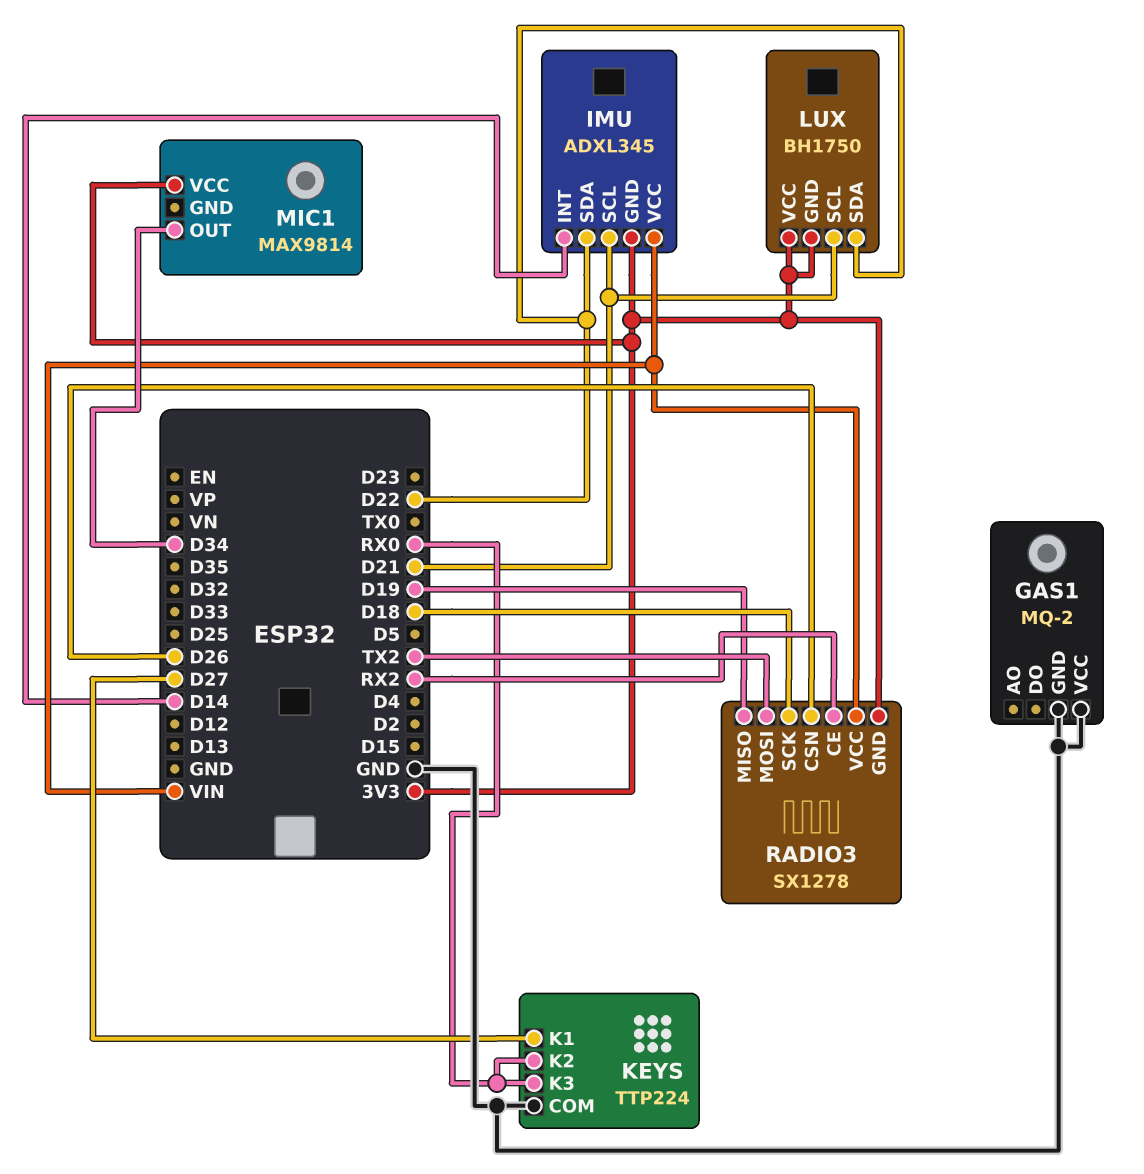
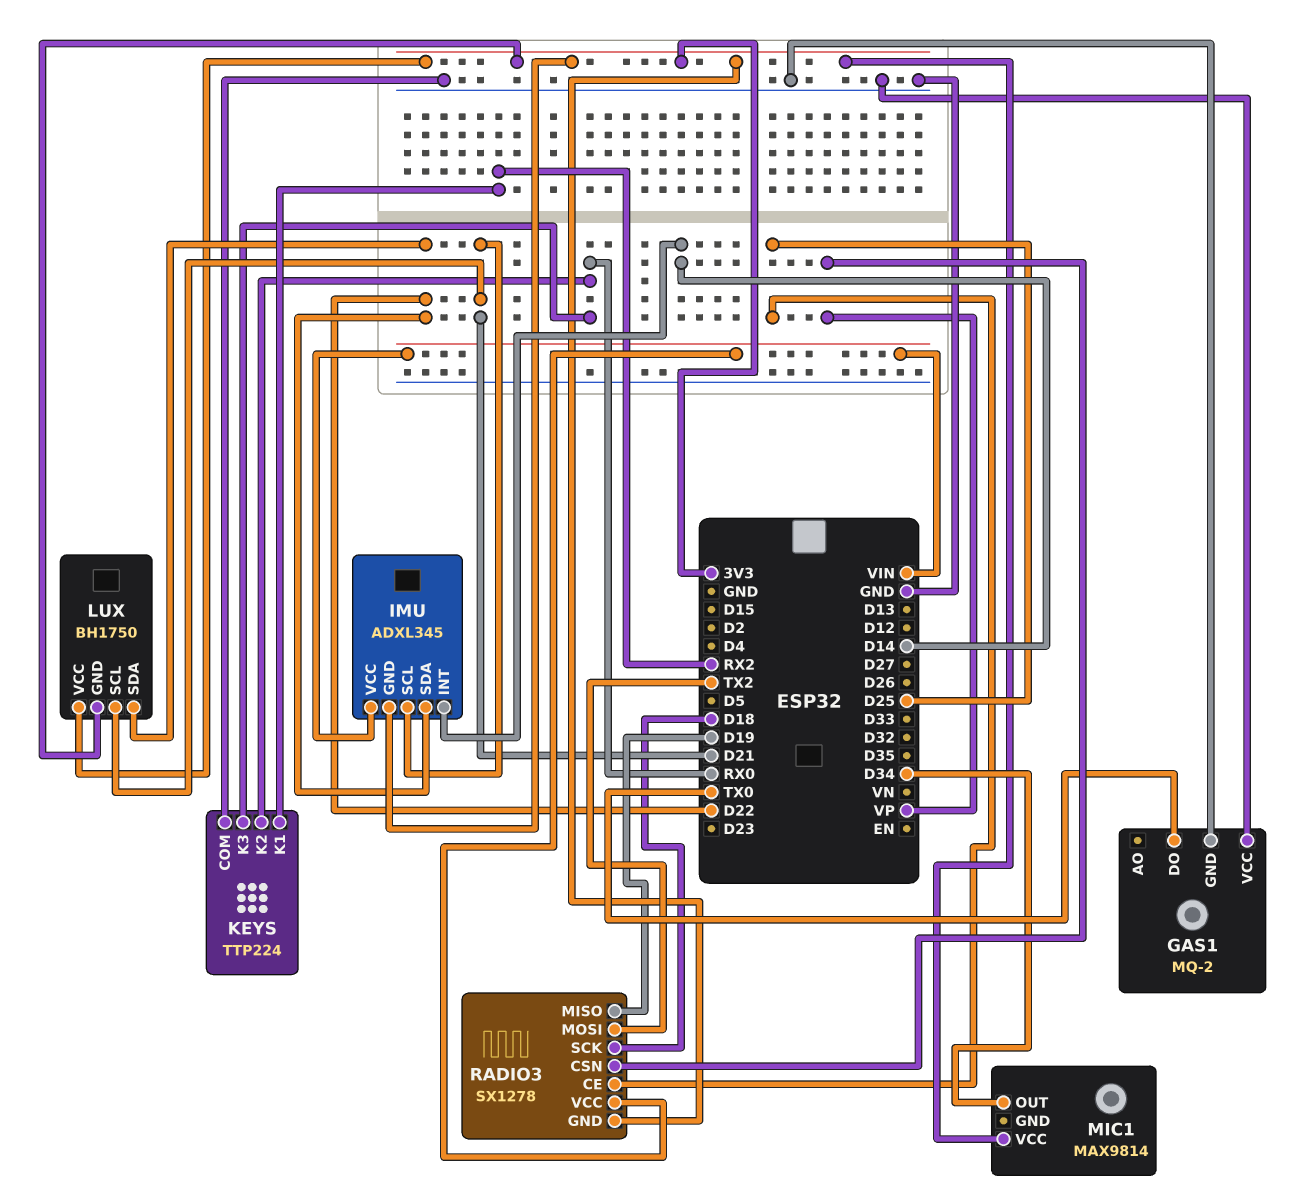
GAS1 pin DO: none -> TX0
KEYS pin K1: D27 -> RX2
RADIO3 pin CE: RX2 -> D25
RADIO3 pin CSN: D26 -> VP

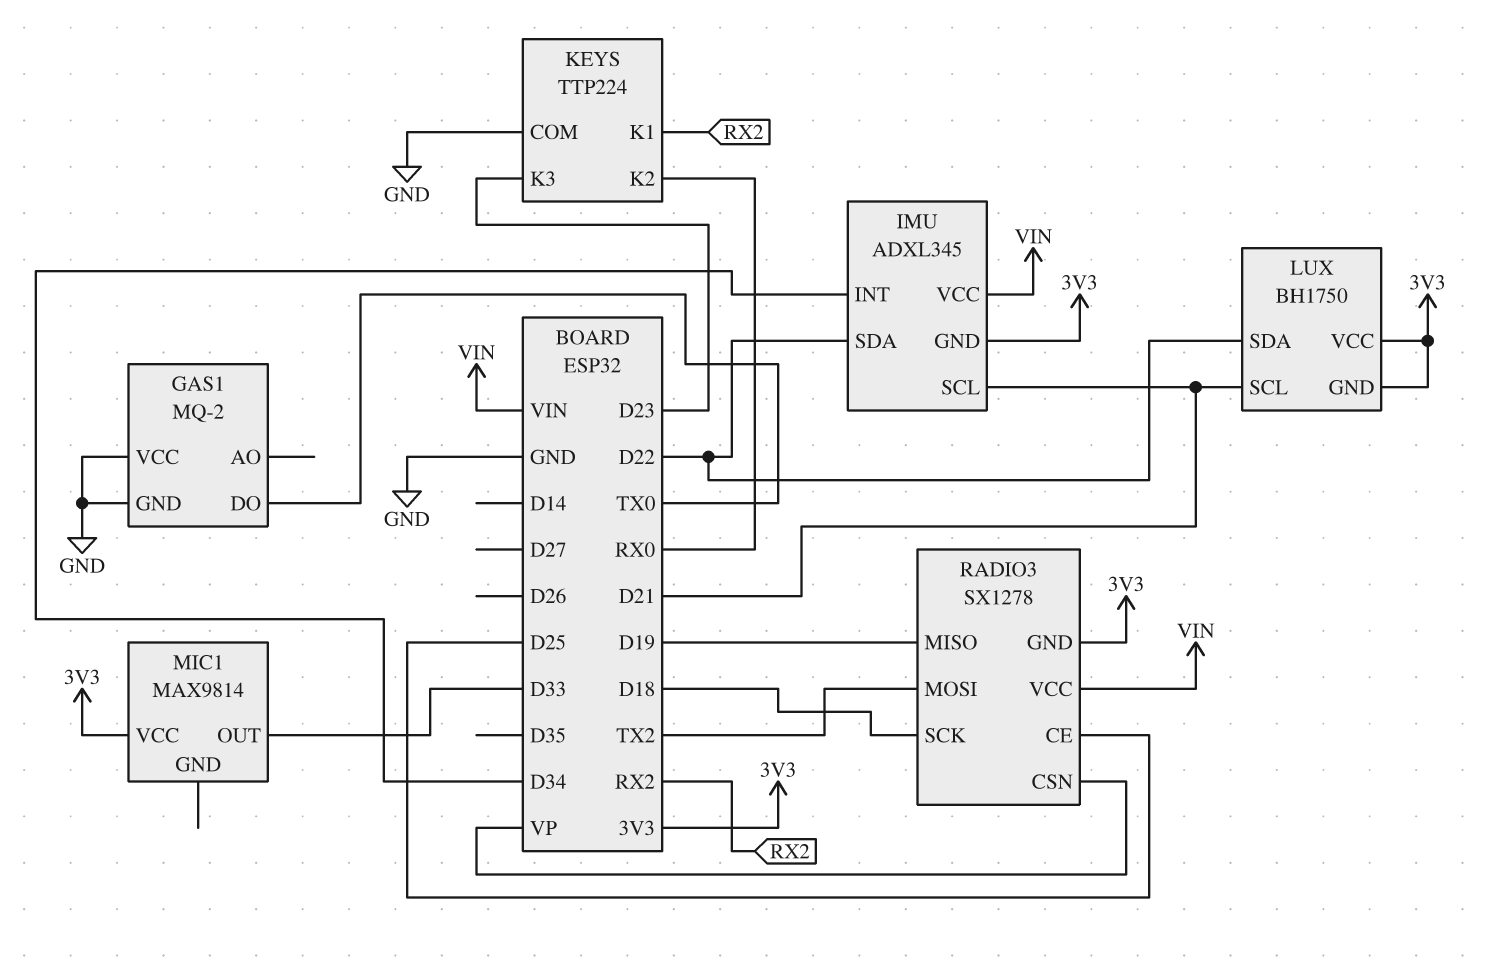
IMU pin INT: D14 -> D34
KEYS pin K3: RX0 -> D23
MIC1 pin OUT: D34 -> D33

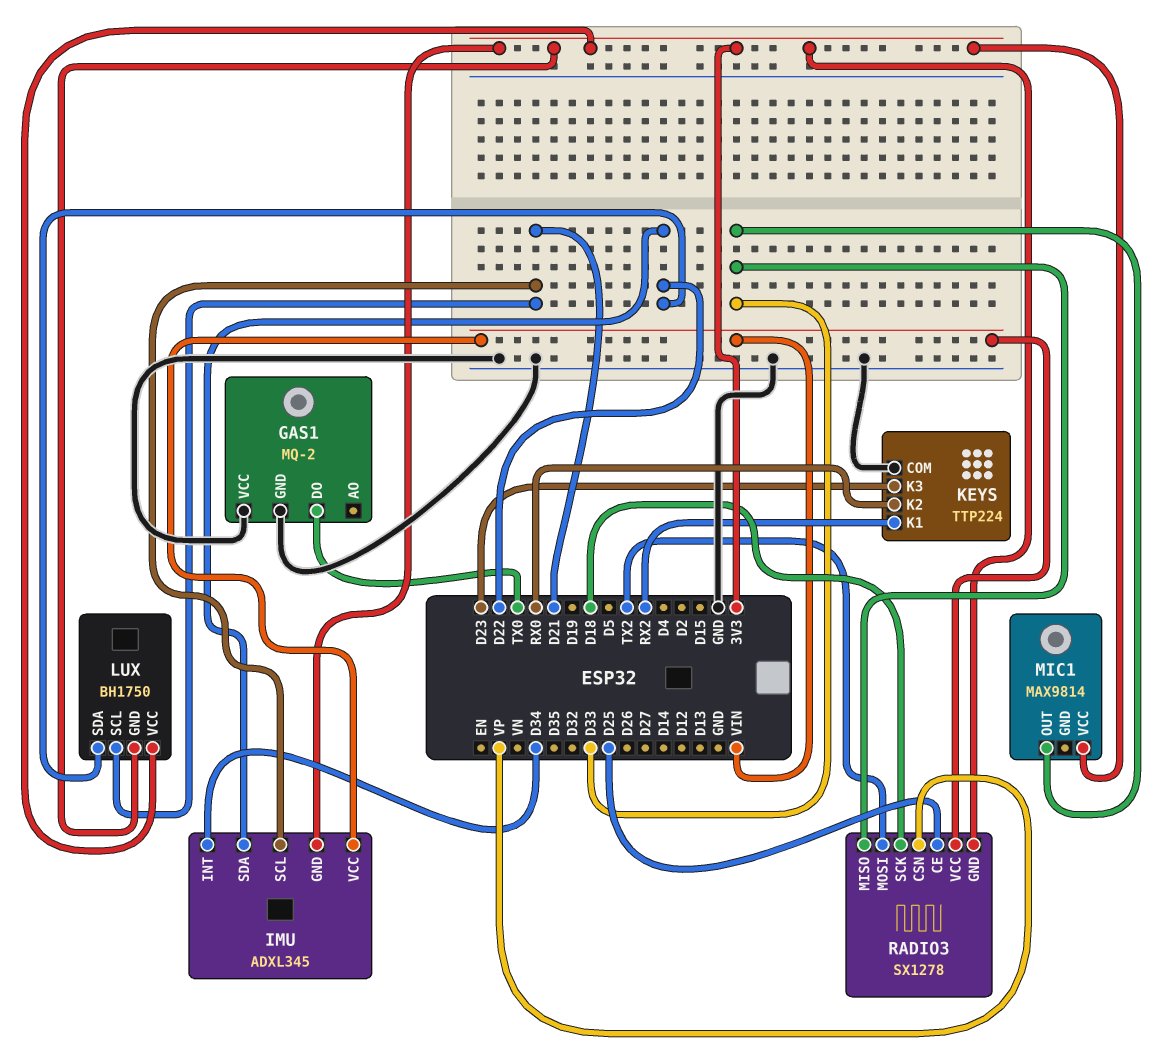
RADIO3 pin MISO: D19 -> D33

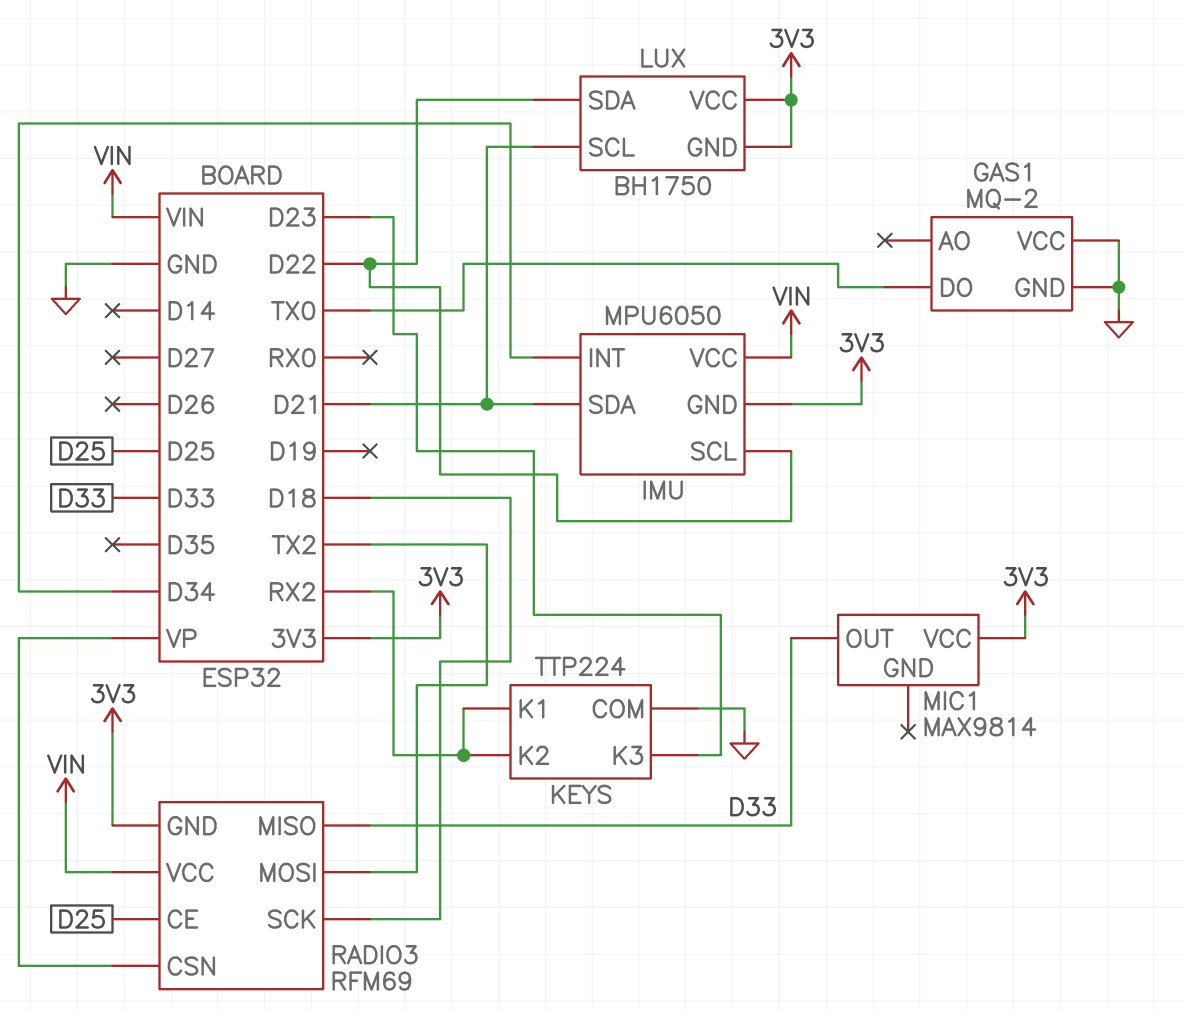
IMU: ADXL345 -> MPU6050
IMU pin SCL: D21 -> D22
IMU pin SDA: D22 -> D21
KEYS pin K2: RX0 -> RX2
RADIO3: SX1278 -> RFM69

